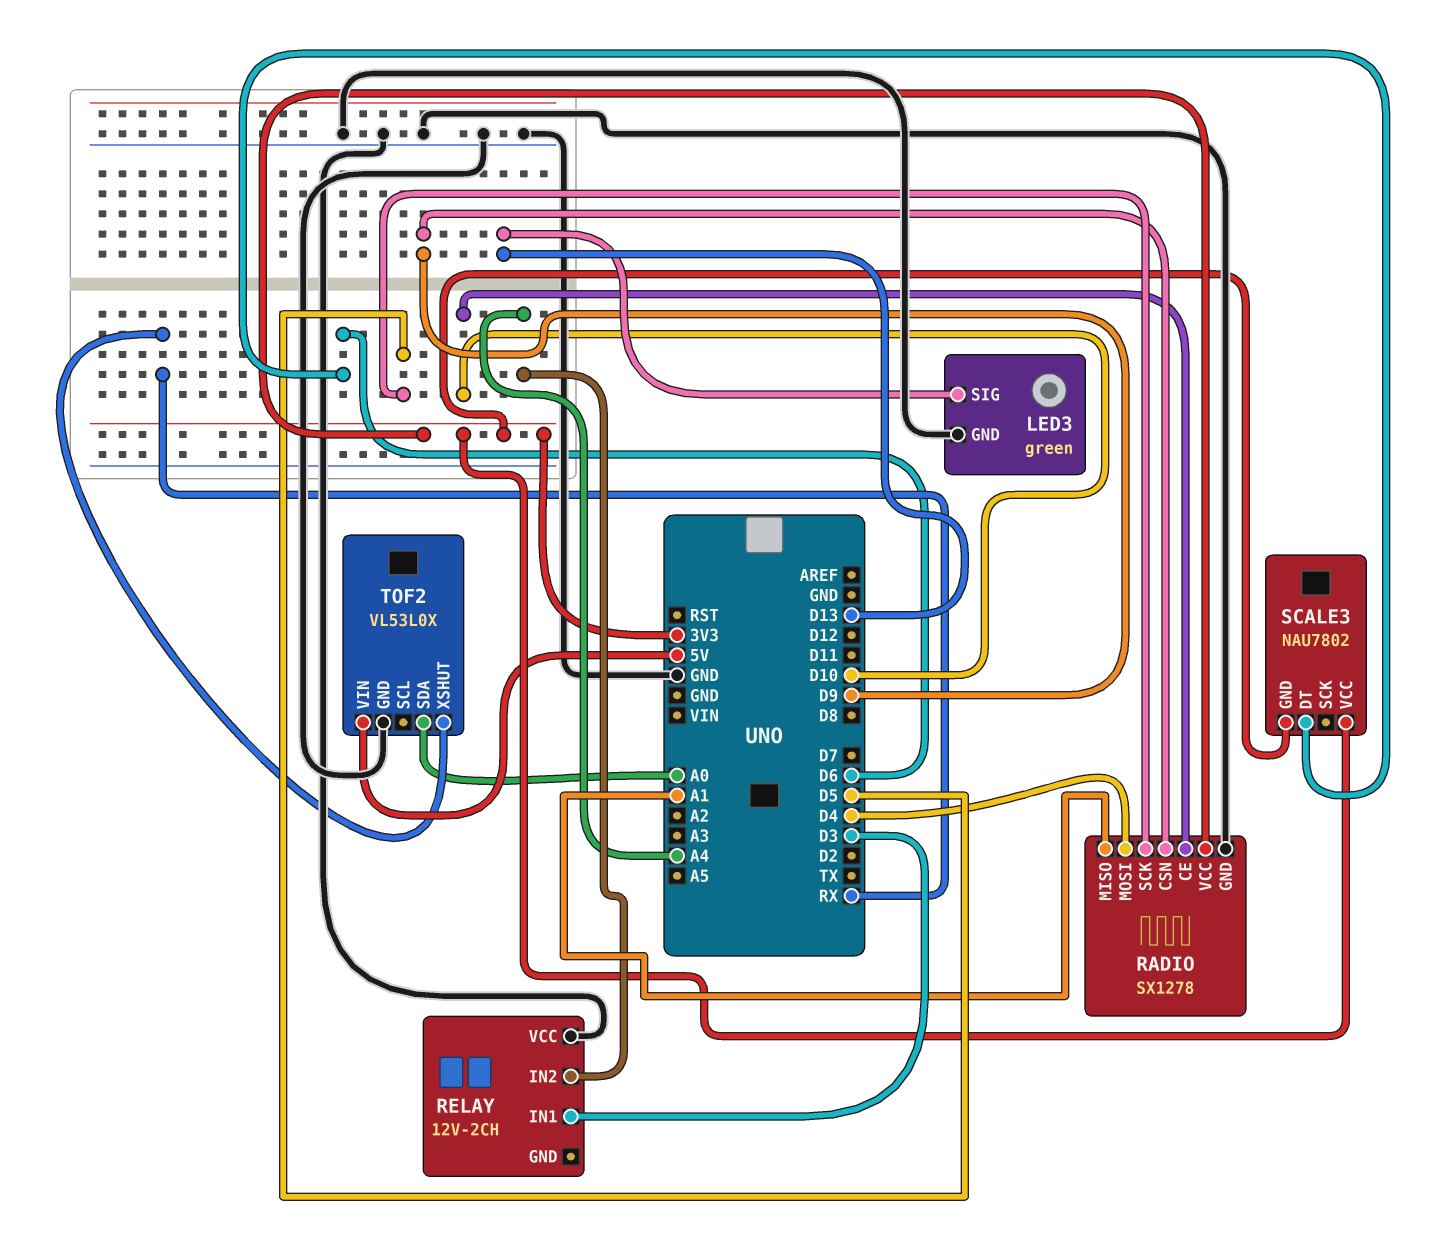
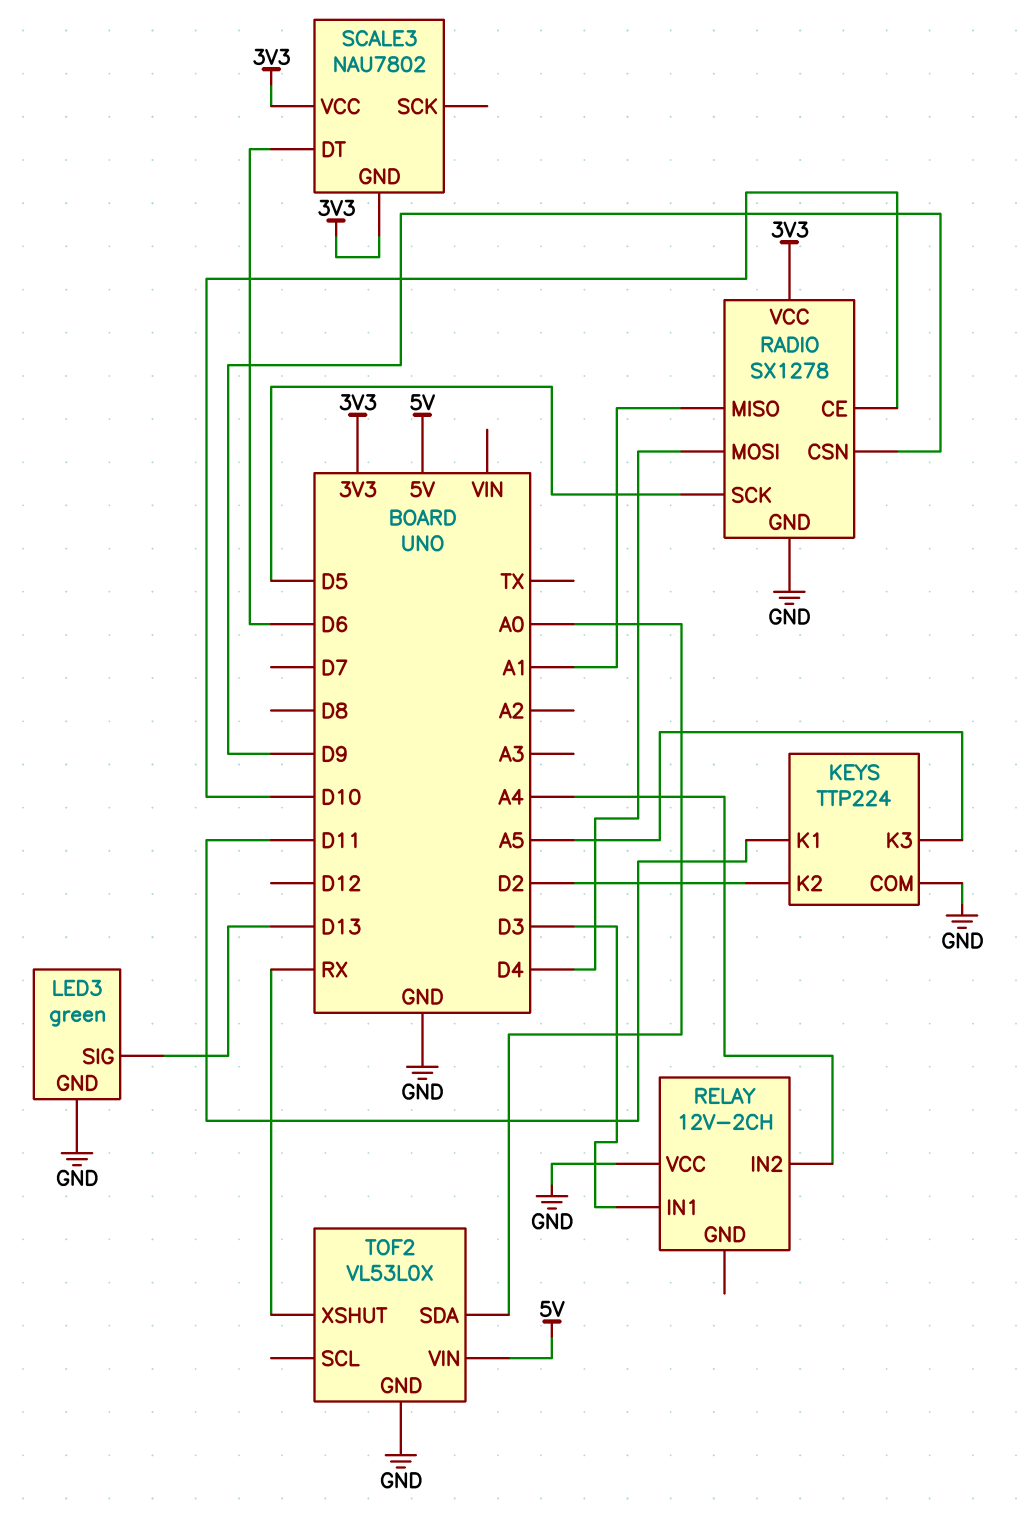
KEYS: none -> TTP224
KEYS pin COM: none -> GND
KEYS pin K1: none -> D11
KEYS pin K2: none -> D2
KEYS pin K3: none -> A5

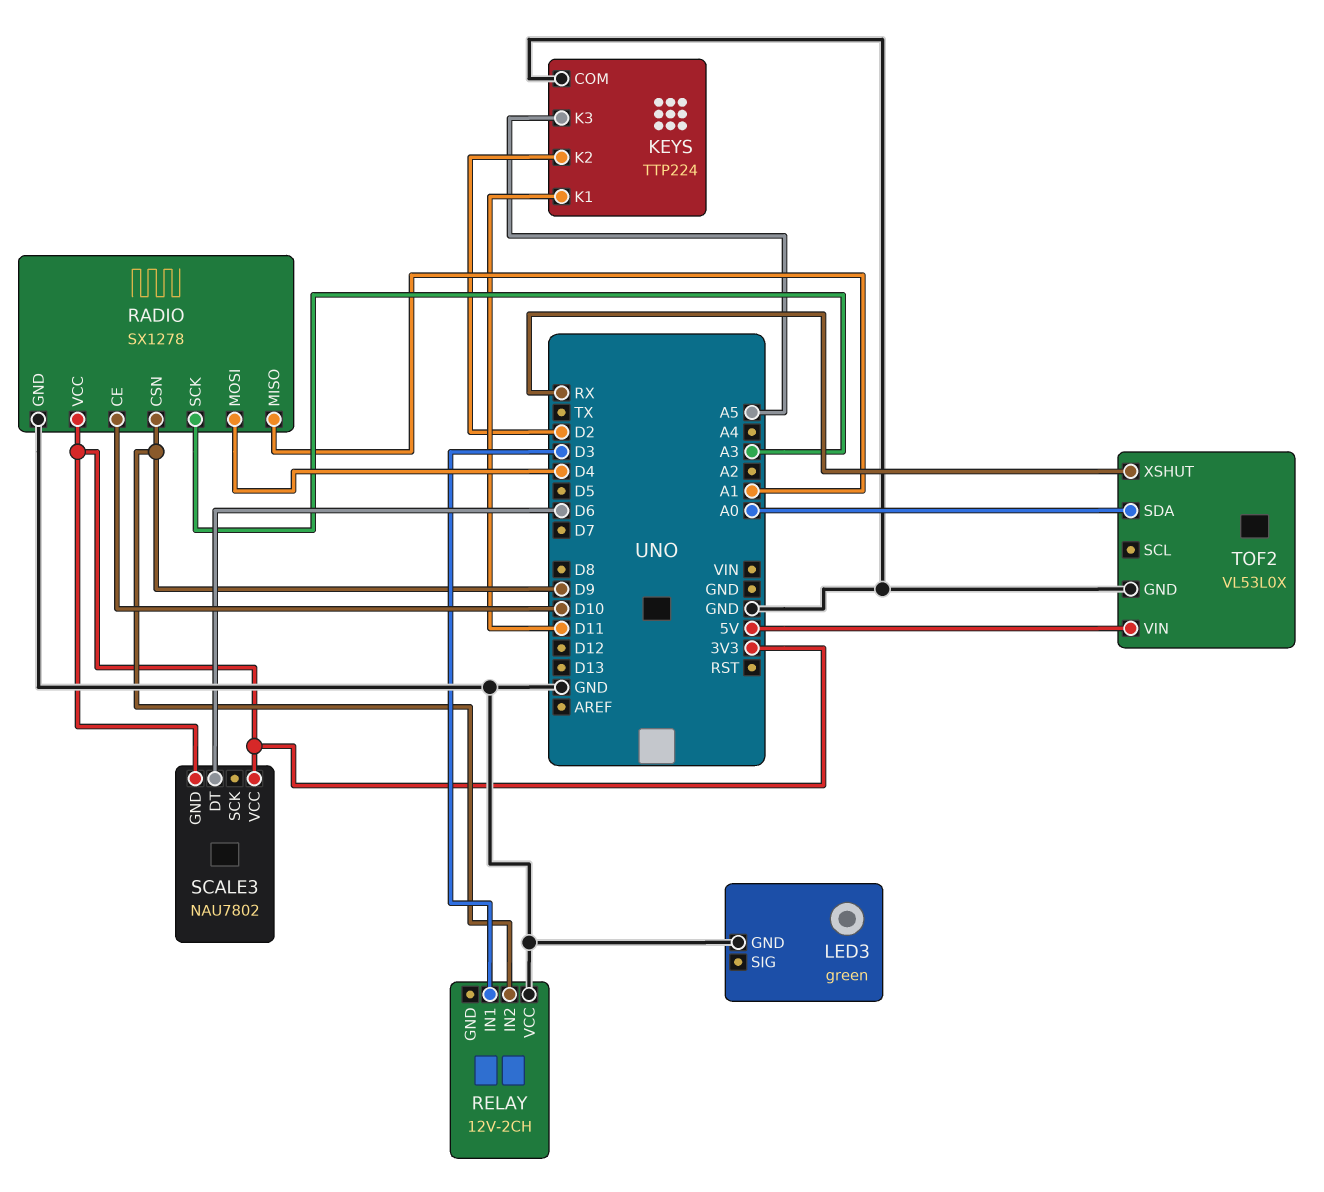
LED3 pin SIG: D13 -> none
RADIO pin SCK: D5 -> A3
RELAY pin IN2: A4 -> D9

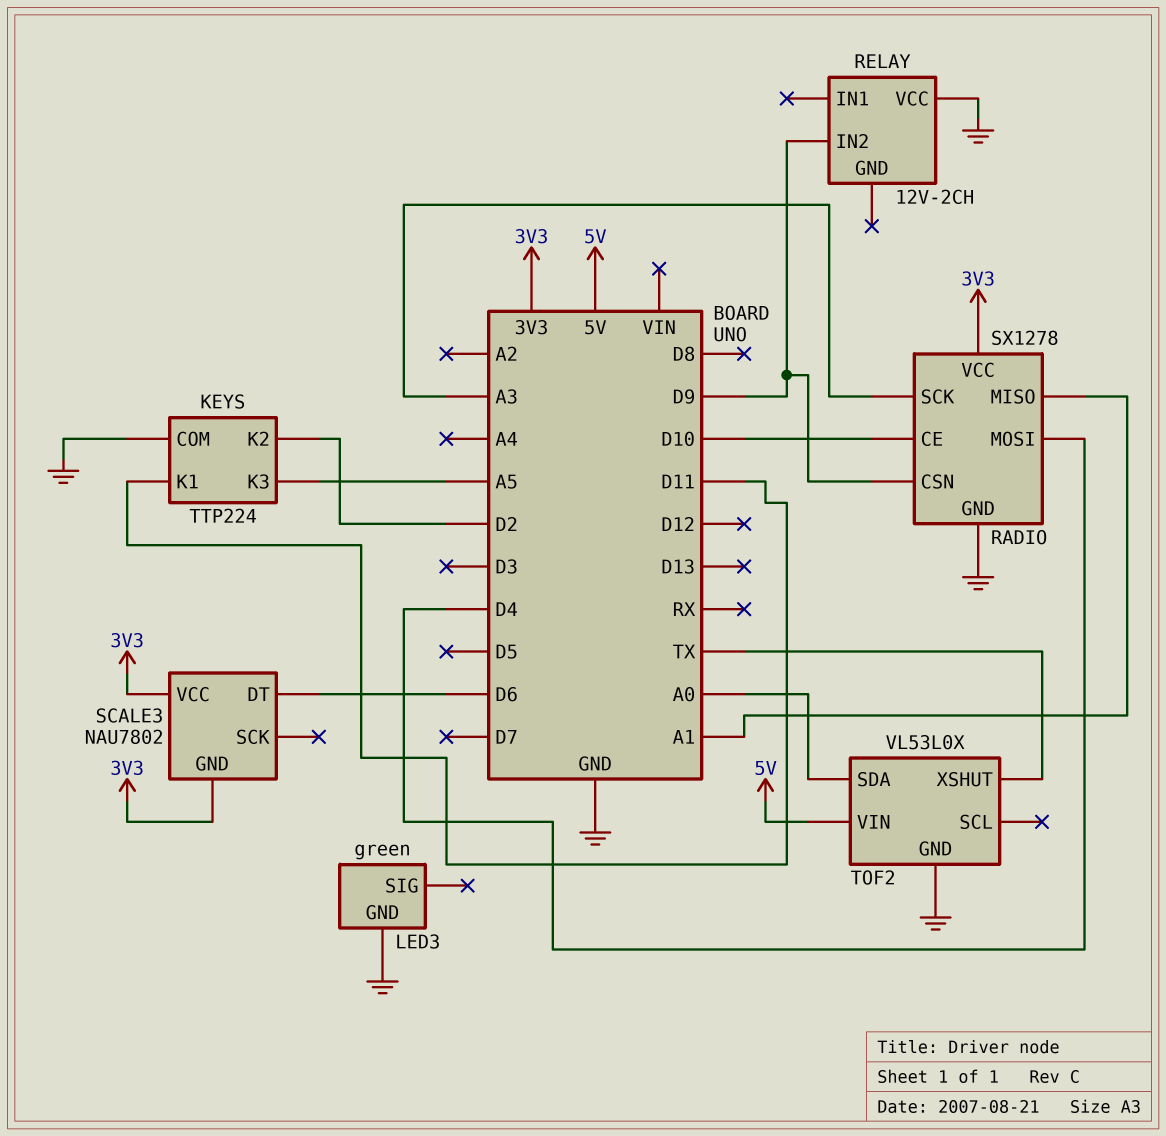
RELAY pin IN1: D3 -> none
TOF2 pin XSHUT: RX -> TX

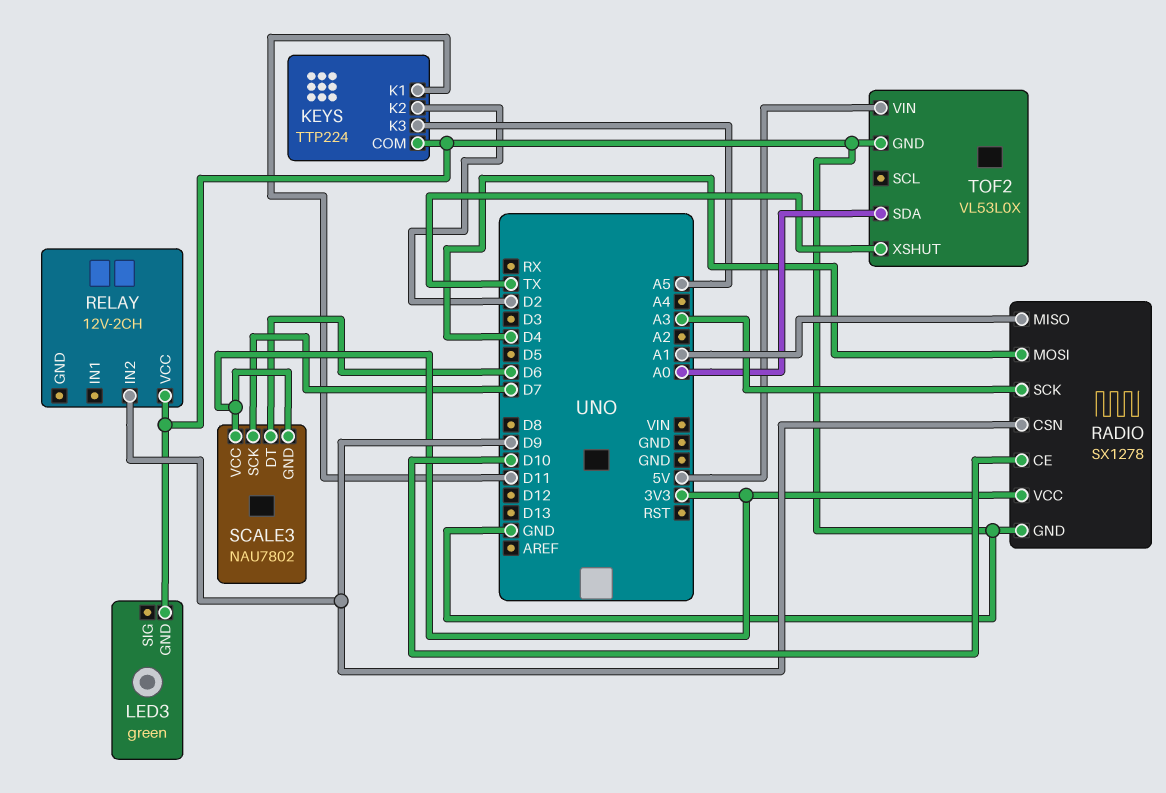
SCALE3 pin SCK: none -> D7

